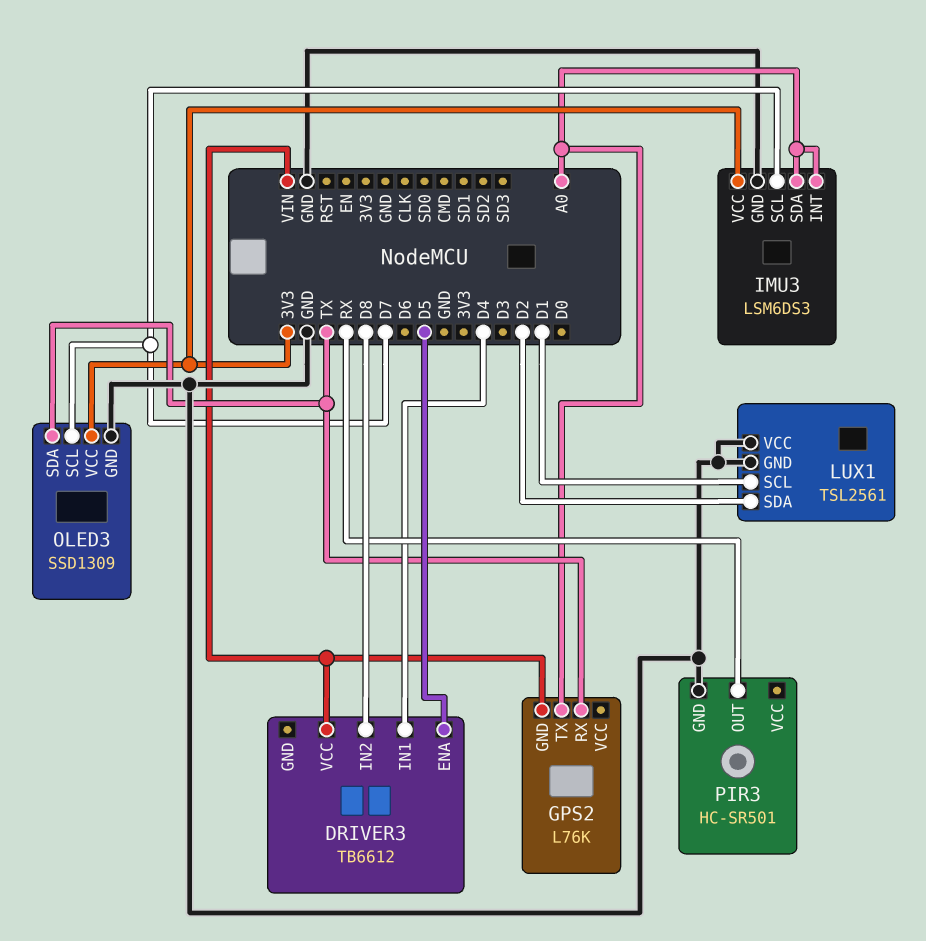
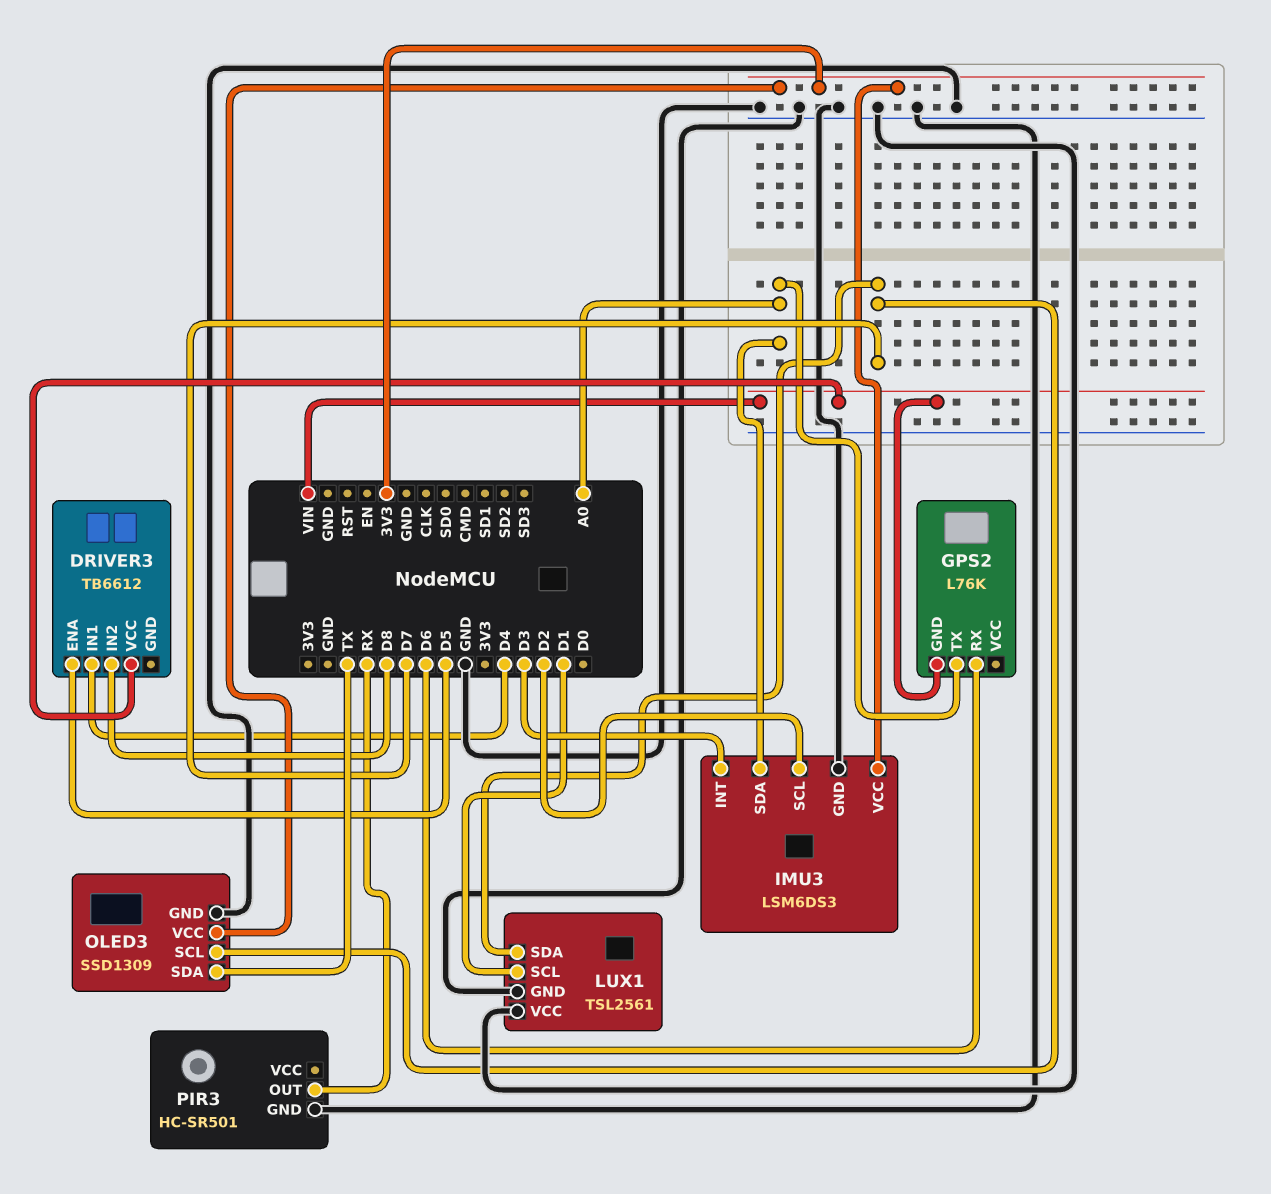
GPS2 pin RX: TX -> D6
IMU3 pin INT: A0 -> D3
IMU3 pin SCL: D7 -> D2
LUX1 pin SDA: D2 -> D7

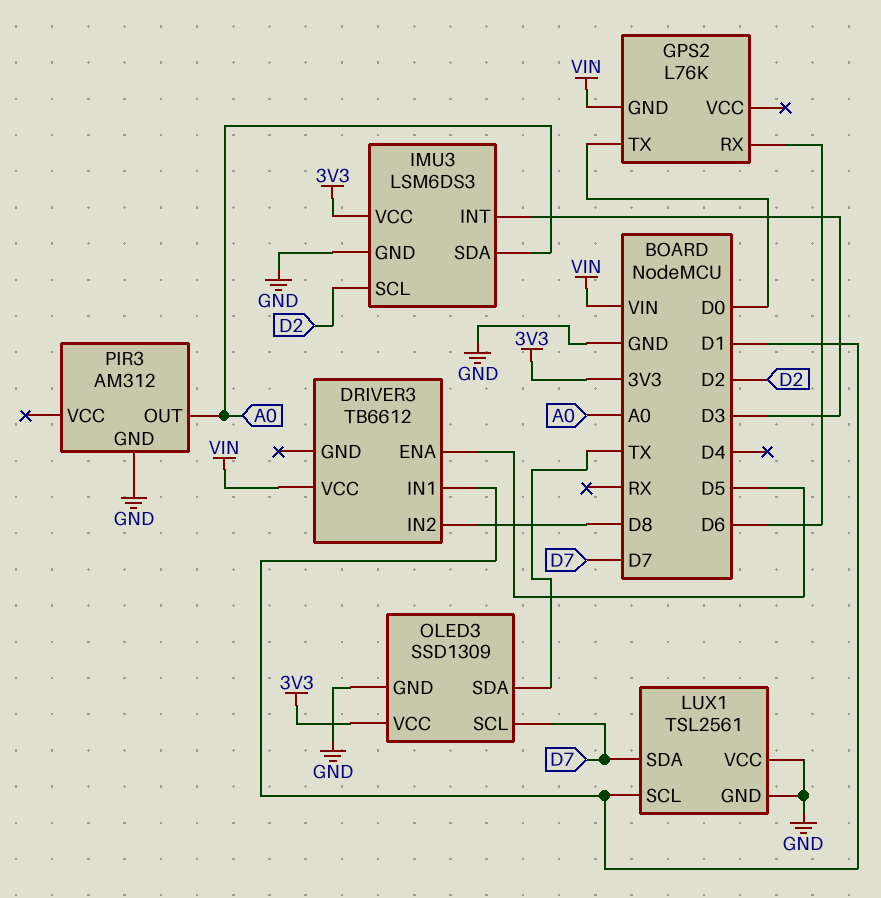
DRIVER3 pin IN1: D4 -> D1
GPS2 pin TX: A0 -> D0
PIR3: HC-SR501 -> AM312
PIR3 pin OUT: RX -> A0

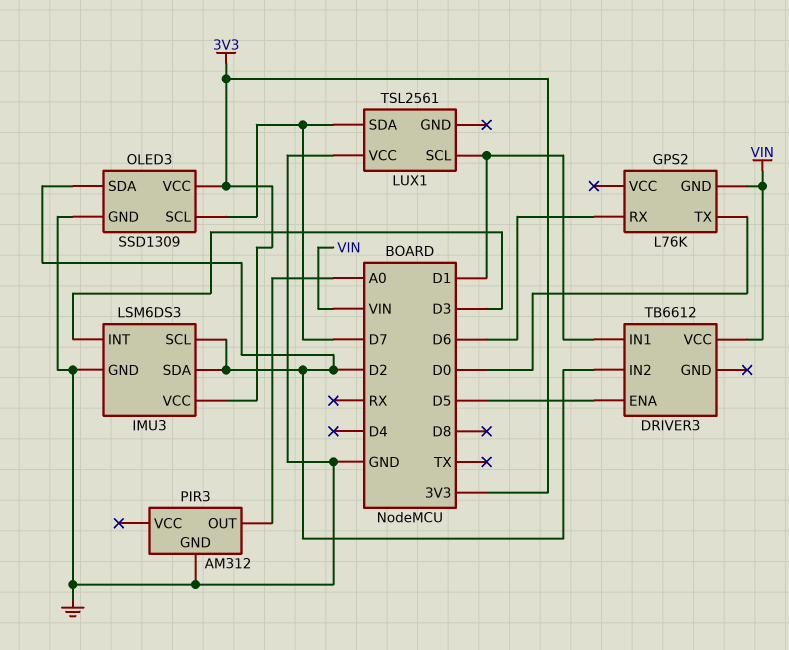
DRIVER3 pin IN2: D8 -> D2
IMU3 pin SDA: A0 -> D2
LUX1 pin GND: GND -> none
OLED3 pin SDA: TX -> D2

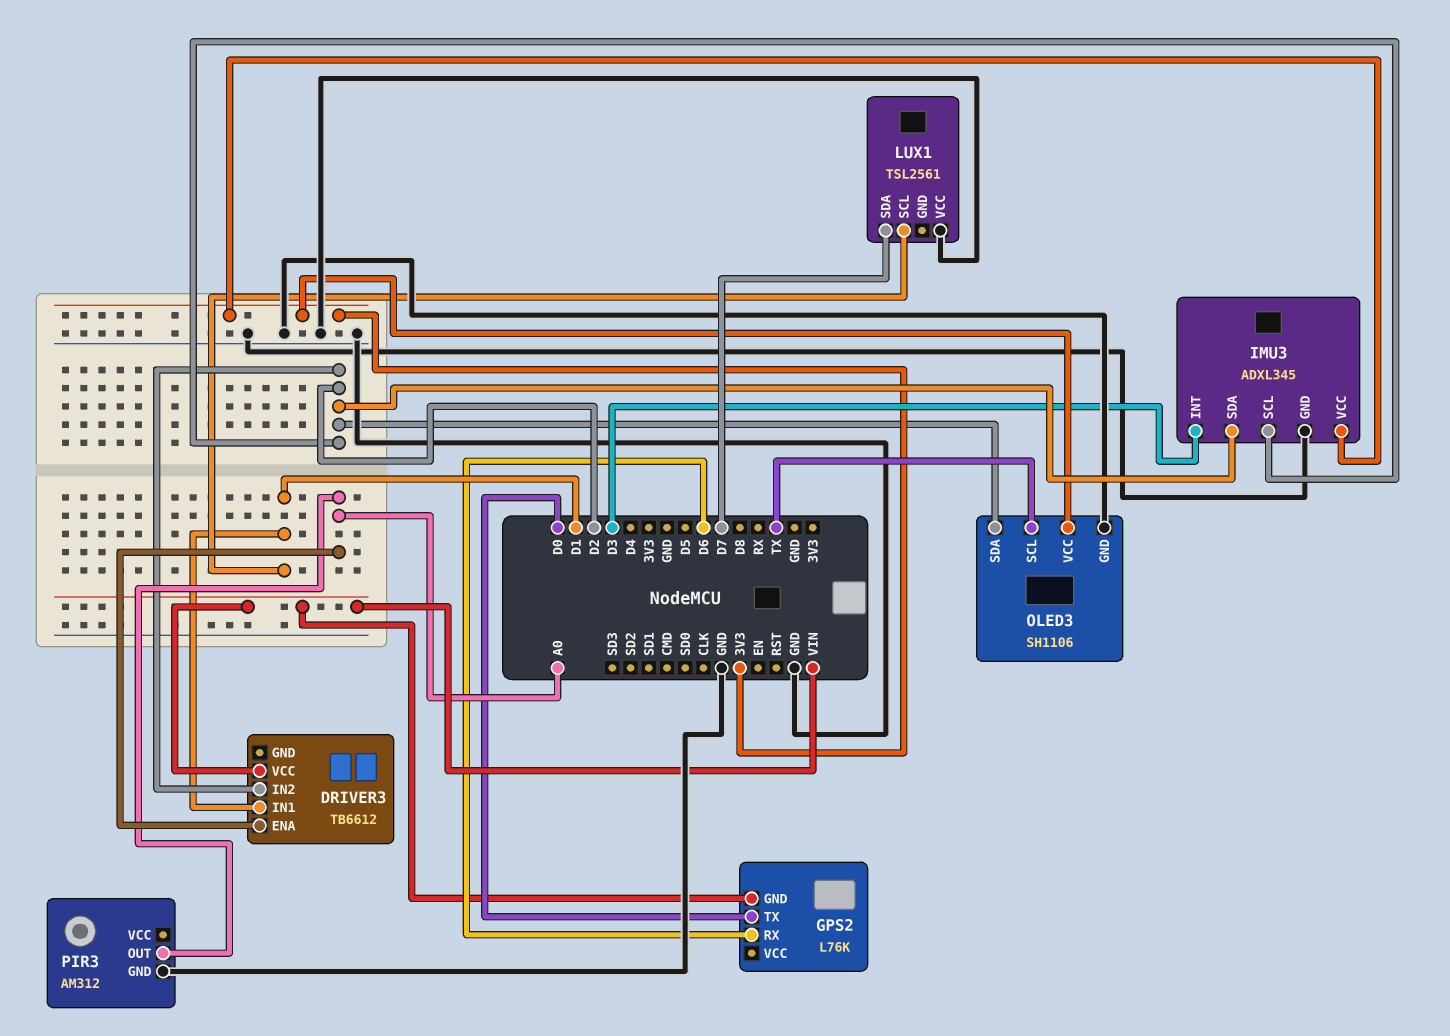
DRIVER3 pin ENA: D5 -> A0
IMU3: LSM6DS3 -> ADXL345
OLED3: SSD1309 -> SH1106
OLED3 pin SCL: D7 -> TX

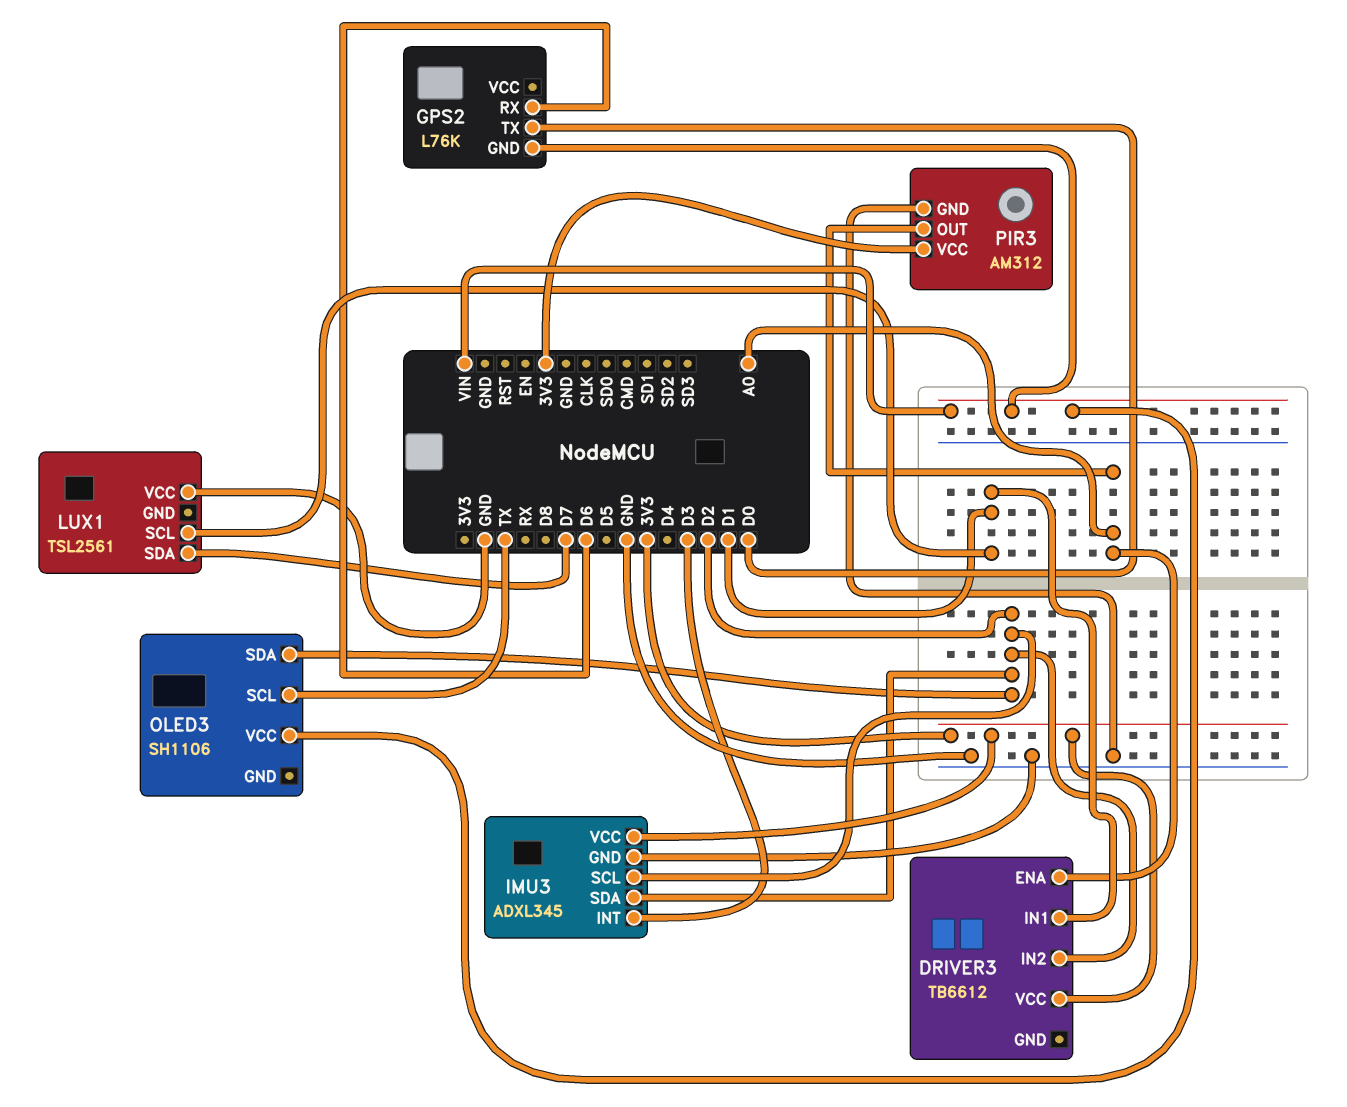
DRIVER3 pin VCC: VIN -> 3V3
OLED3 pin GND: GND -> none
OLED3 pin VCC: 3V3 -> VIN
PIR3 pin VCC: none -> 3V3

